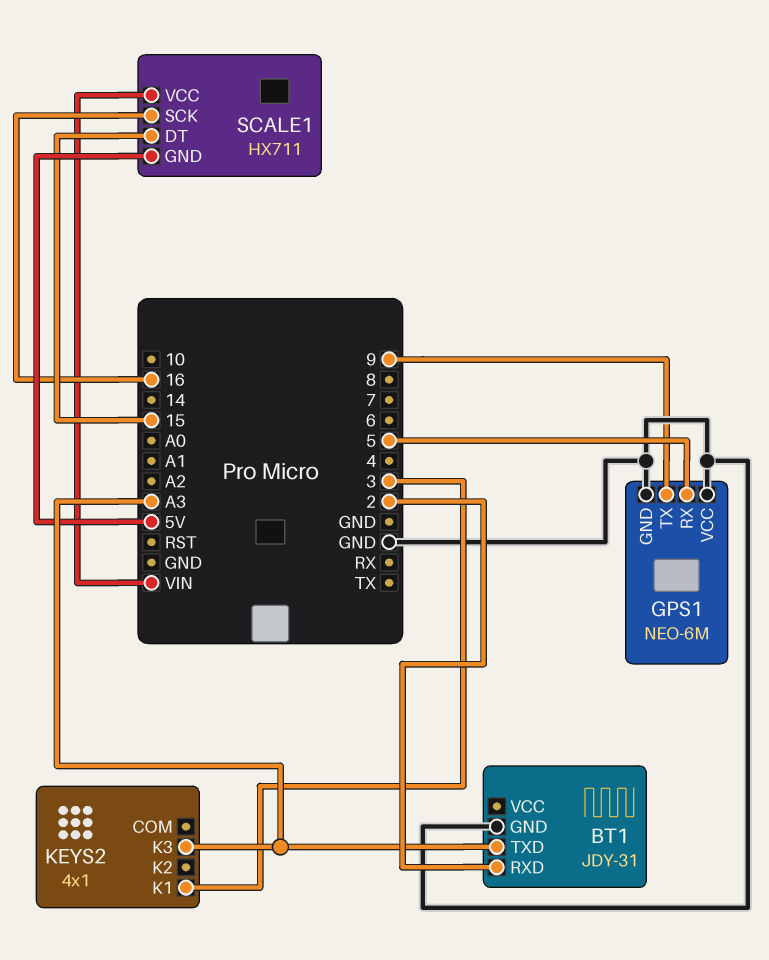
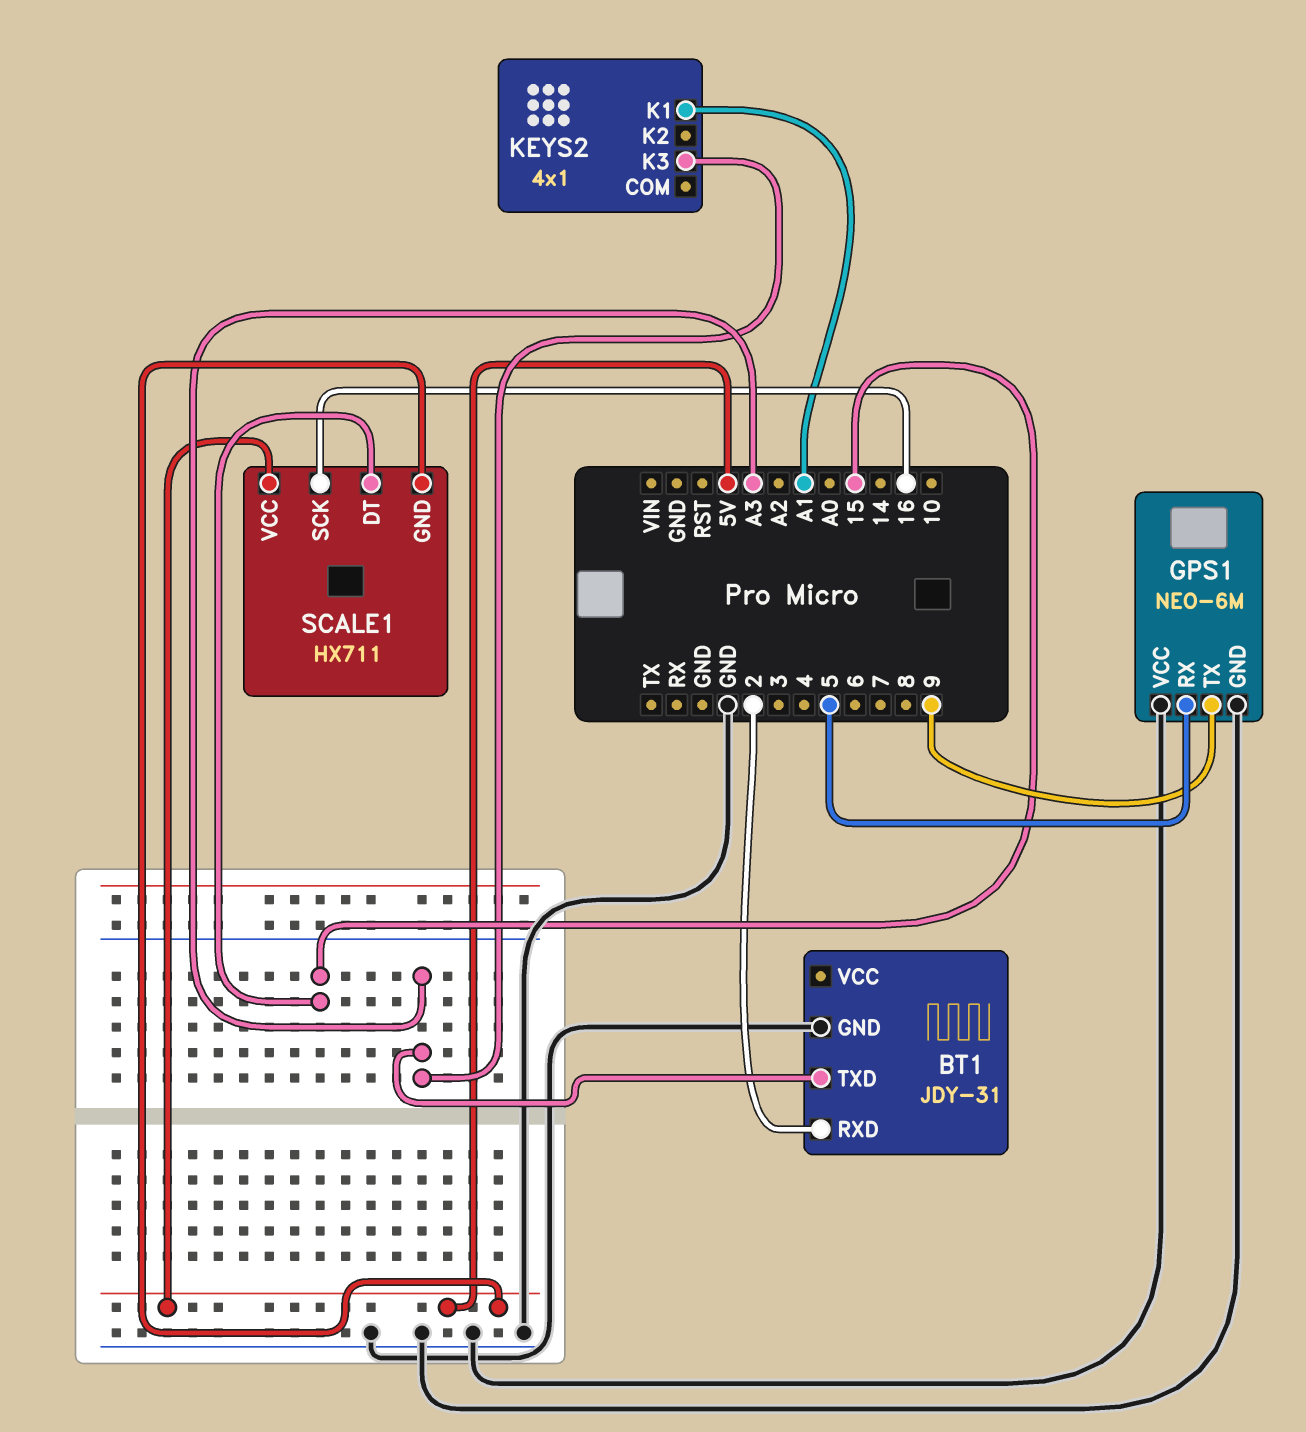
KEYS2 pin K1: 3 -> A1
SCALE1 pin VCC: VIN -> 5V

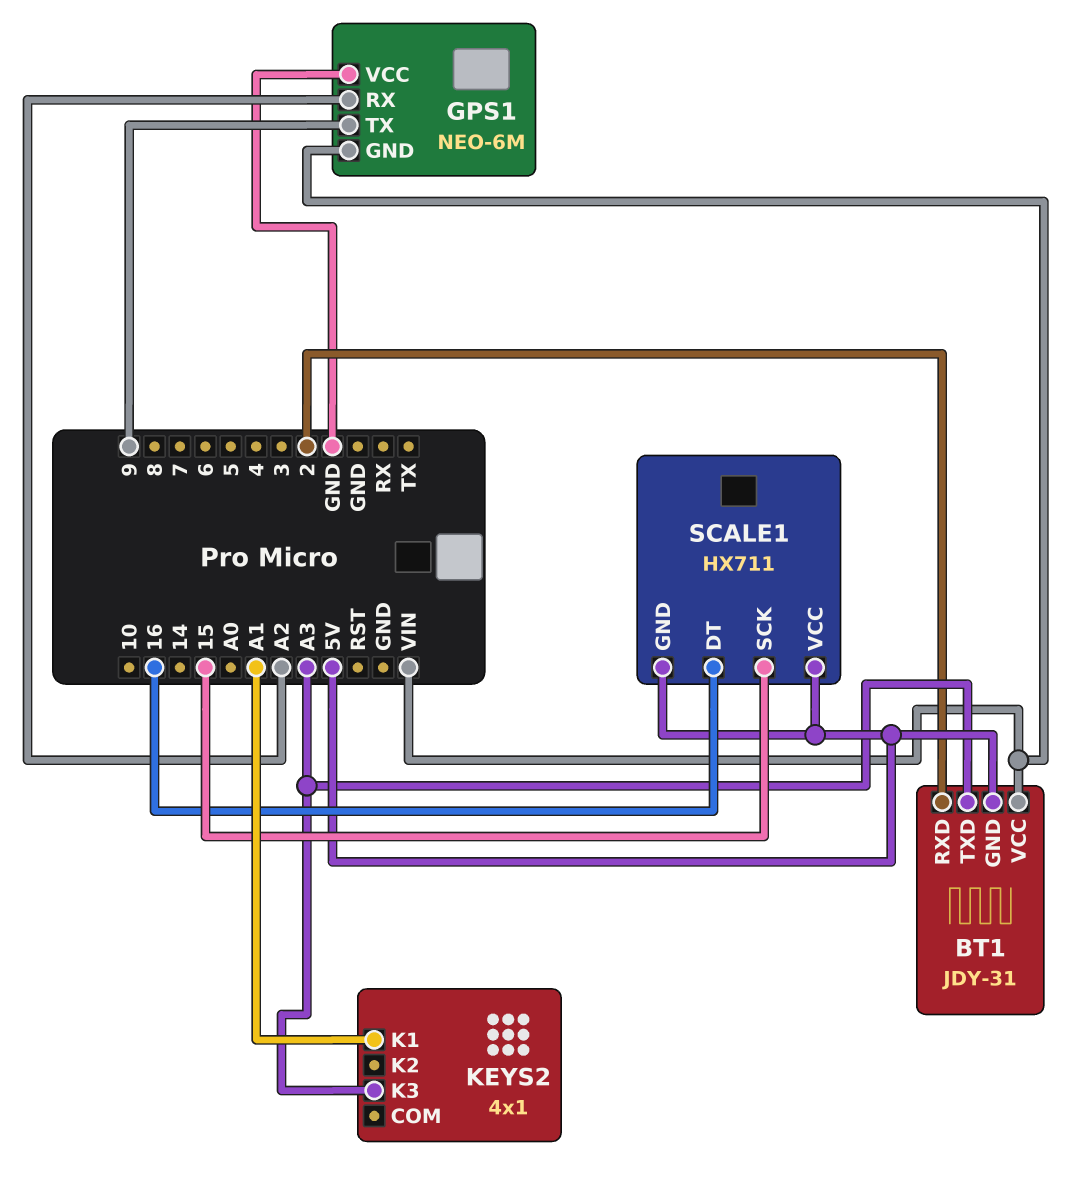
BT1 pin GND: GND -> 5V
BT1 pin VCC: none -> VIN
GPS1 pin GND: GND -> VIN
GPS1 pin RX: 5 -> A2
SCALE1 pin DT: 15 -> 16
SCALE1 pin SCK: 16 -> 15

